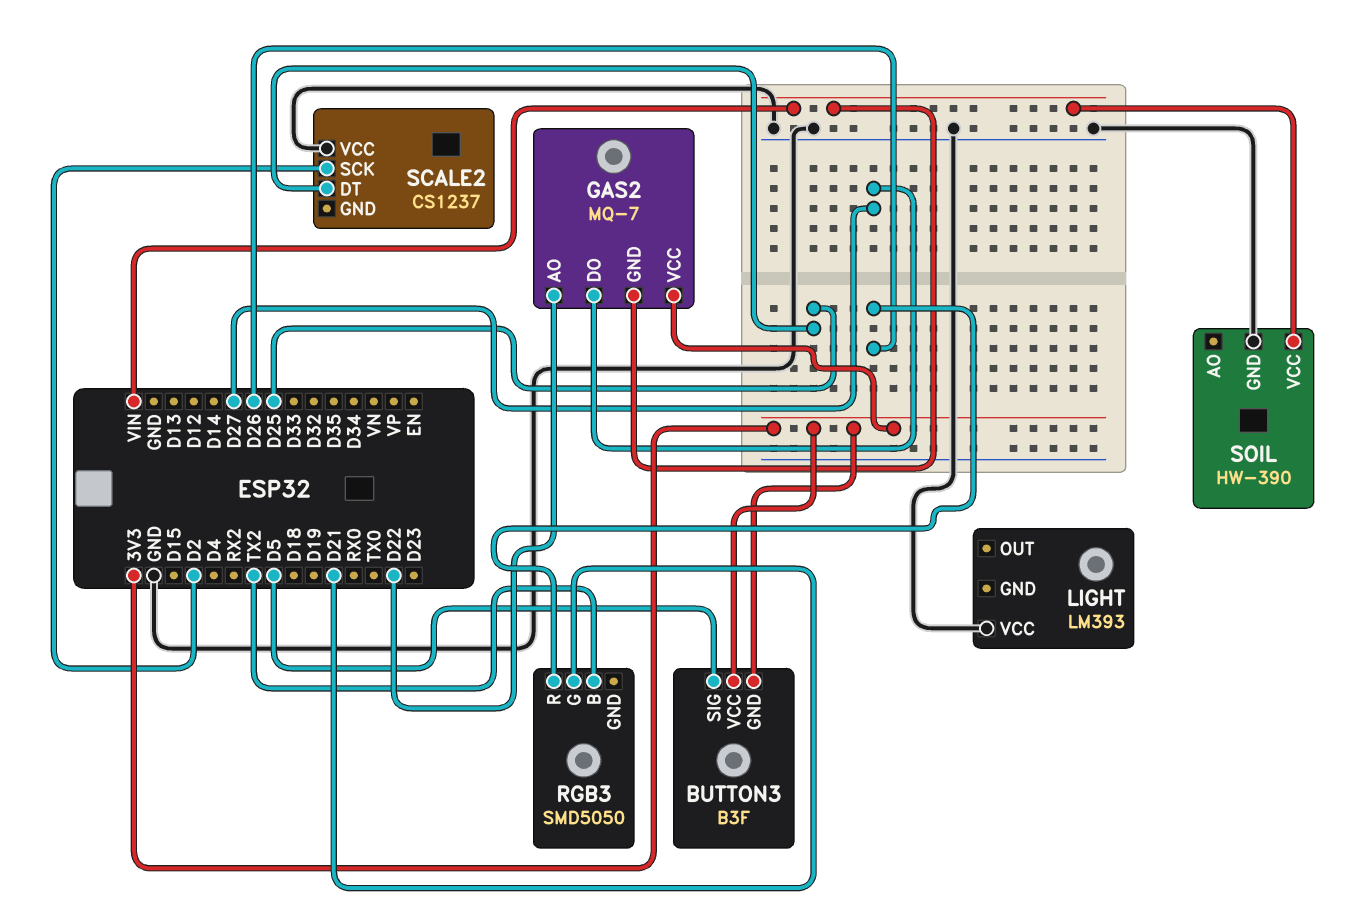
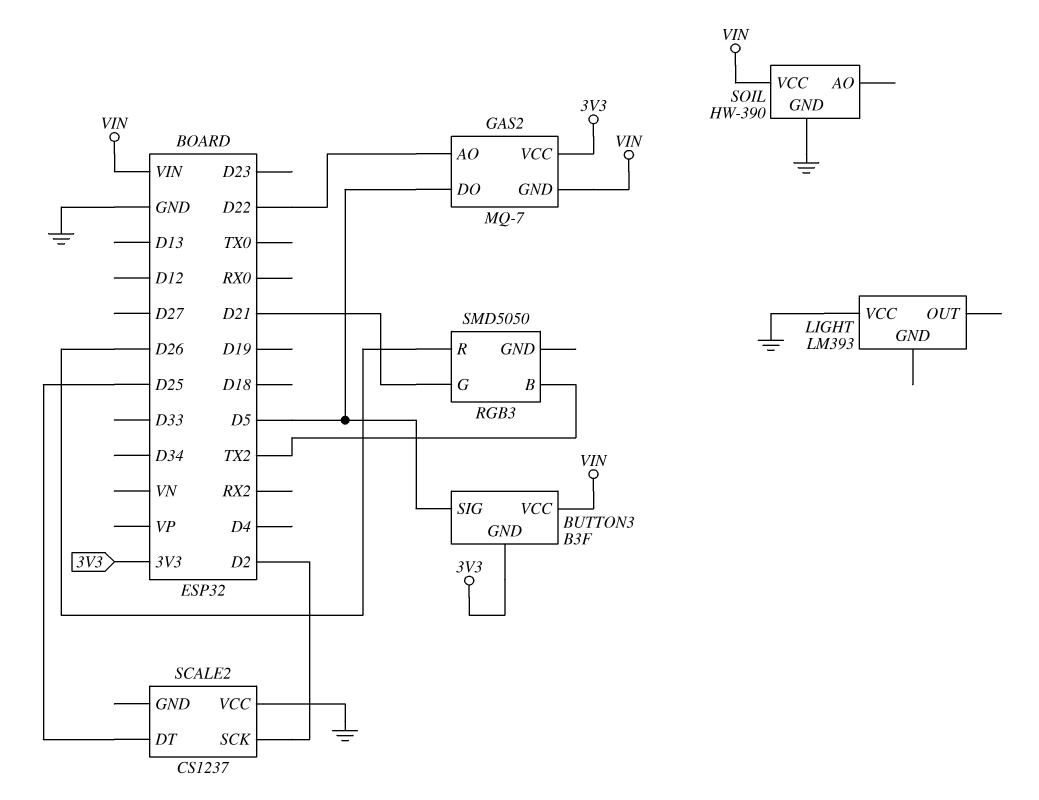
BUTTON3 pin VCC: 3V3 -> VIN
GAS2 pin DO: D27 -> D5

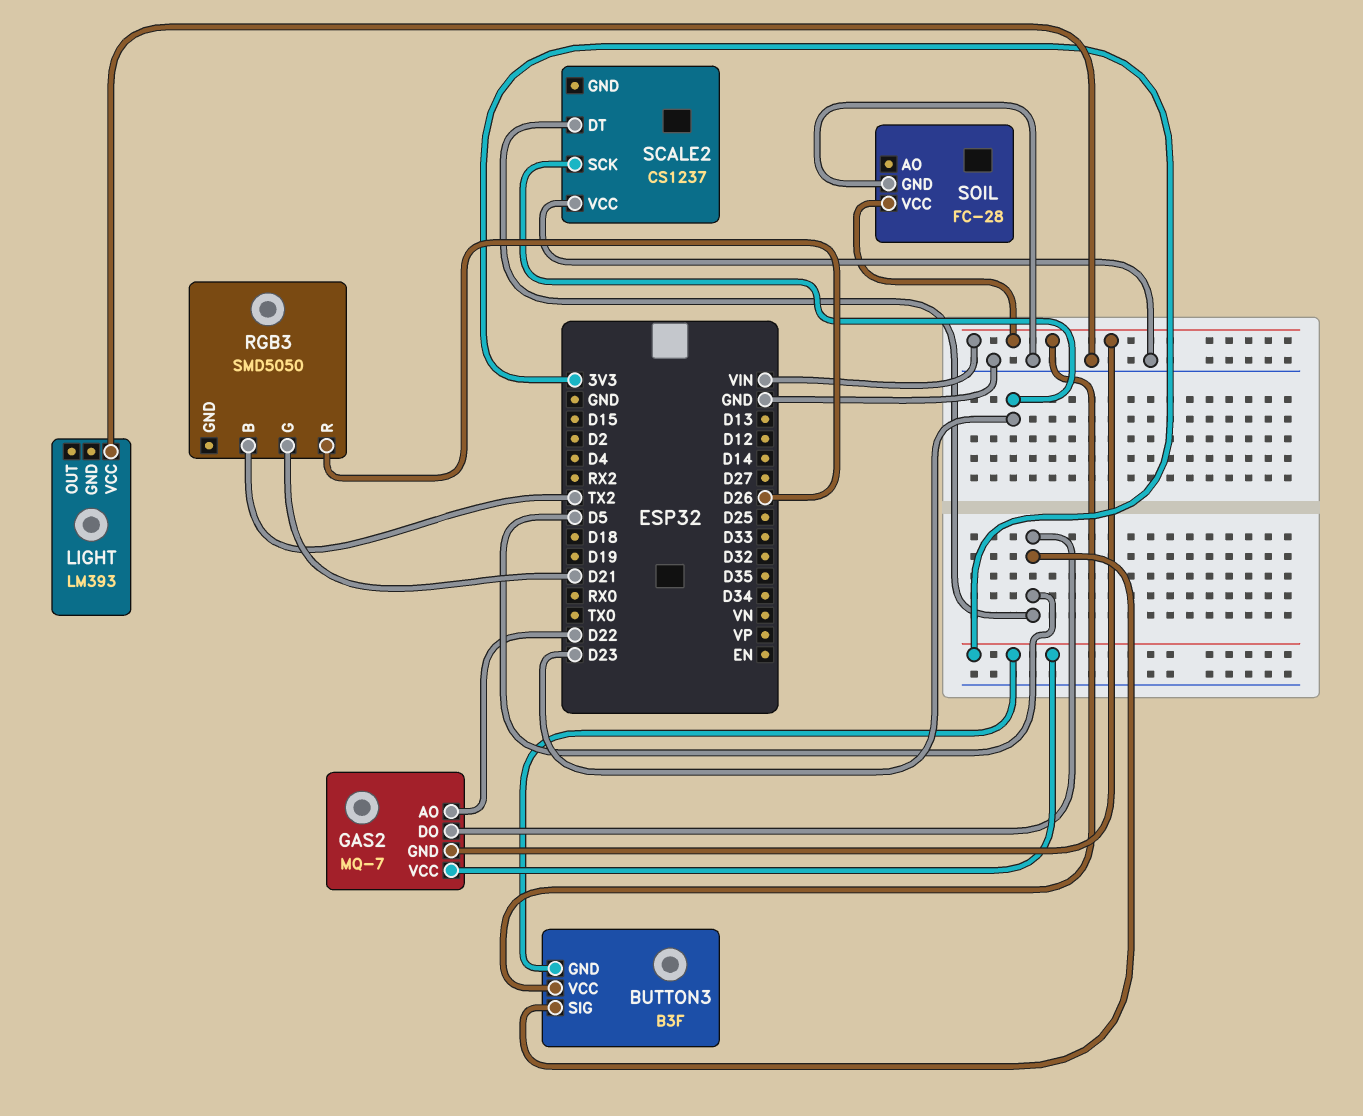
SCALE2 pin DT: D25 -> D5
SCALE2 pin SCK: D2 -> D23
SOIL: HW-390 -> FC-28

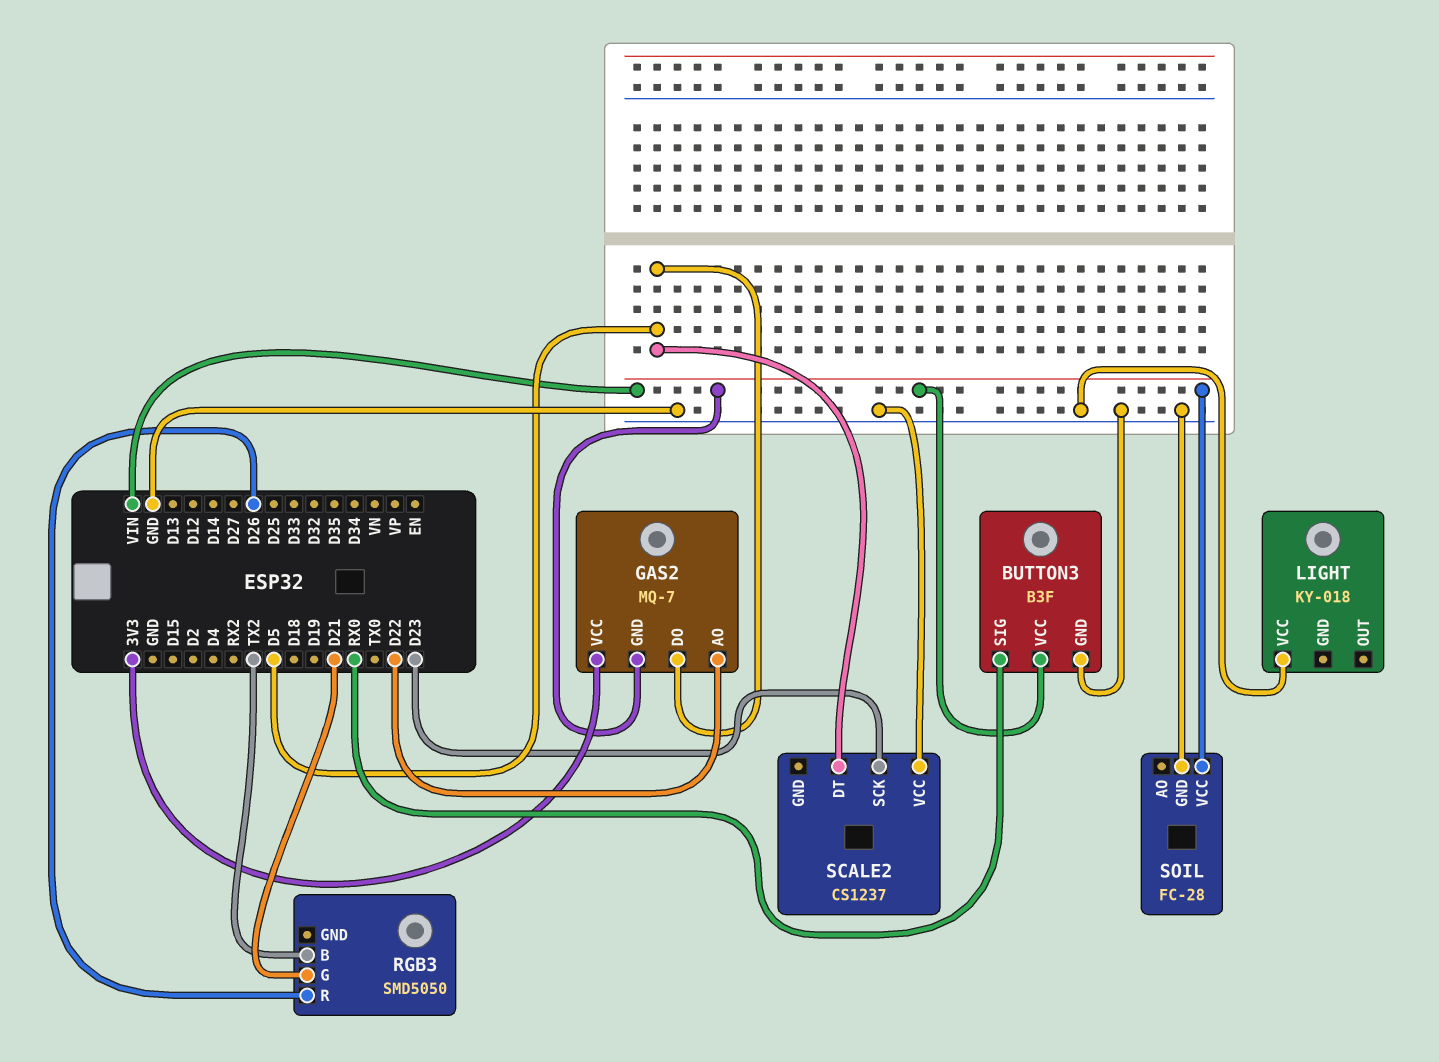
BUTTON3 pin GND: 3V3 -> GND
BUTTON3 pin SIG: D5 -> RX0
LIGHT: LM393 -> KY-018

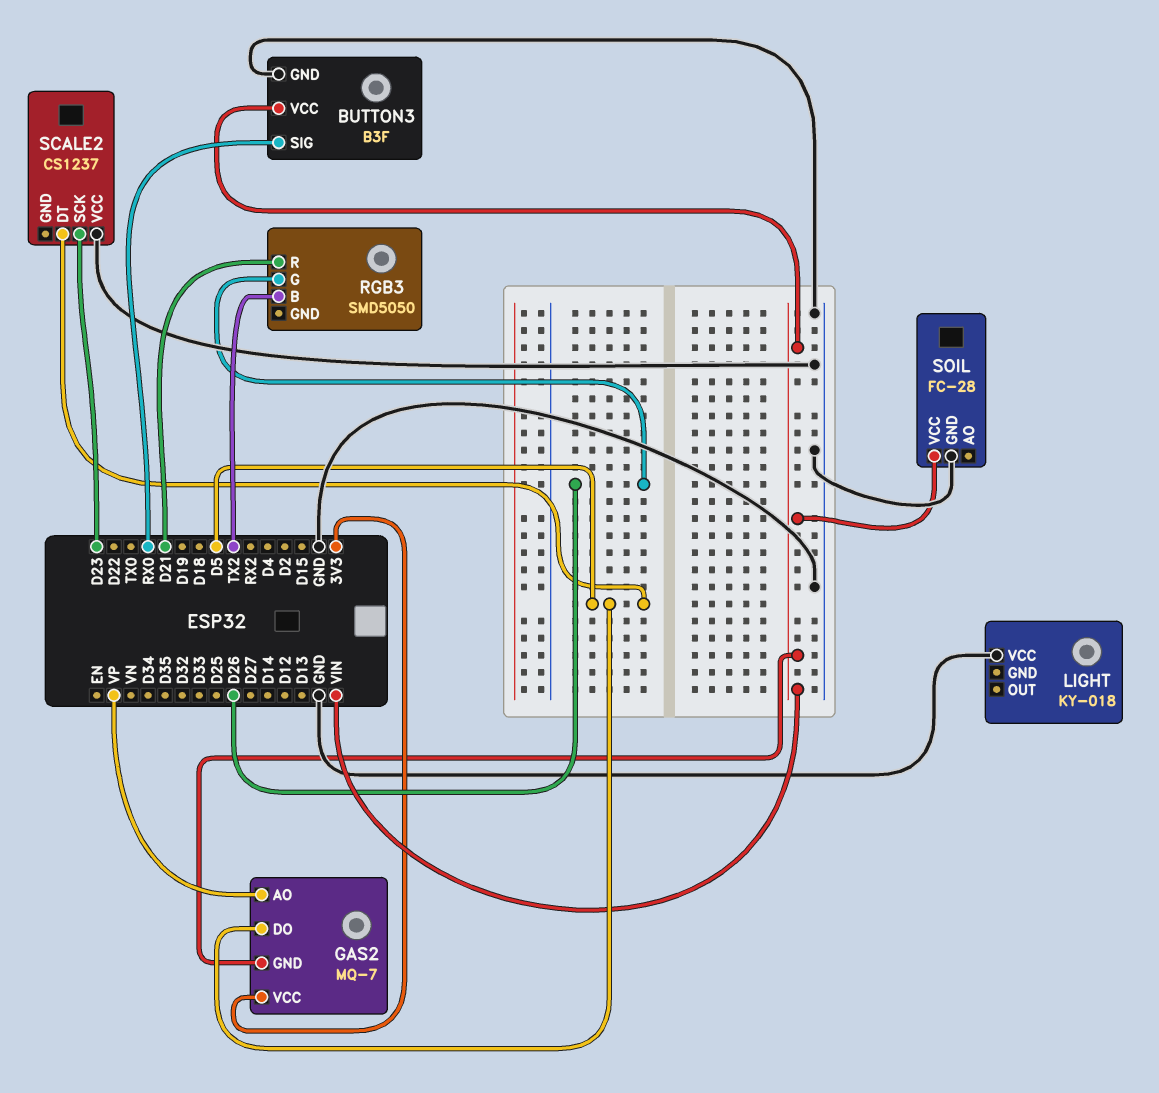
GAS2 pin AO: D22 -> VP
RGB3 pin G: D21 -> D26
RGB3 pin R: D26 -> D21

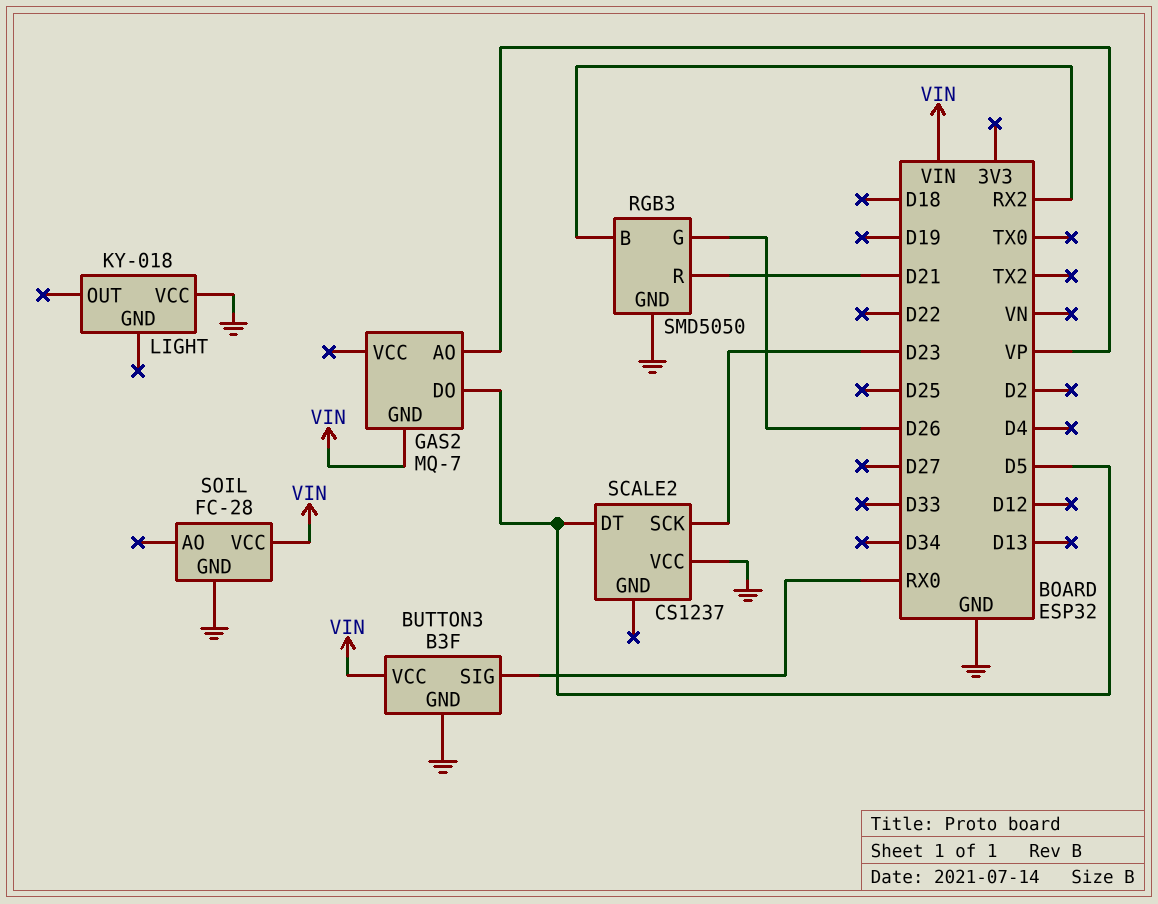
GAS2 pin VCC: 3V3 -> none
RGB3 pin B: TX2 -> RX2
RGB3 pin GND: none -> GND

